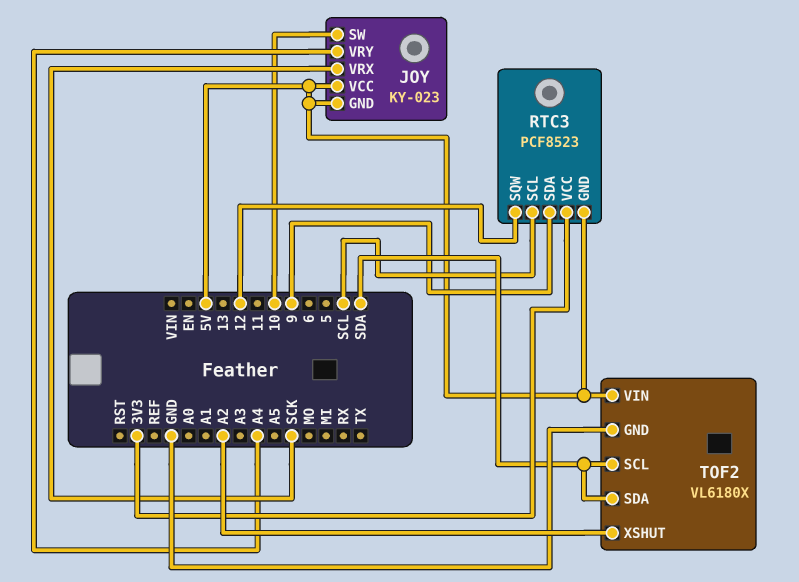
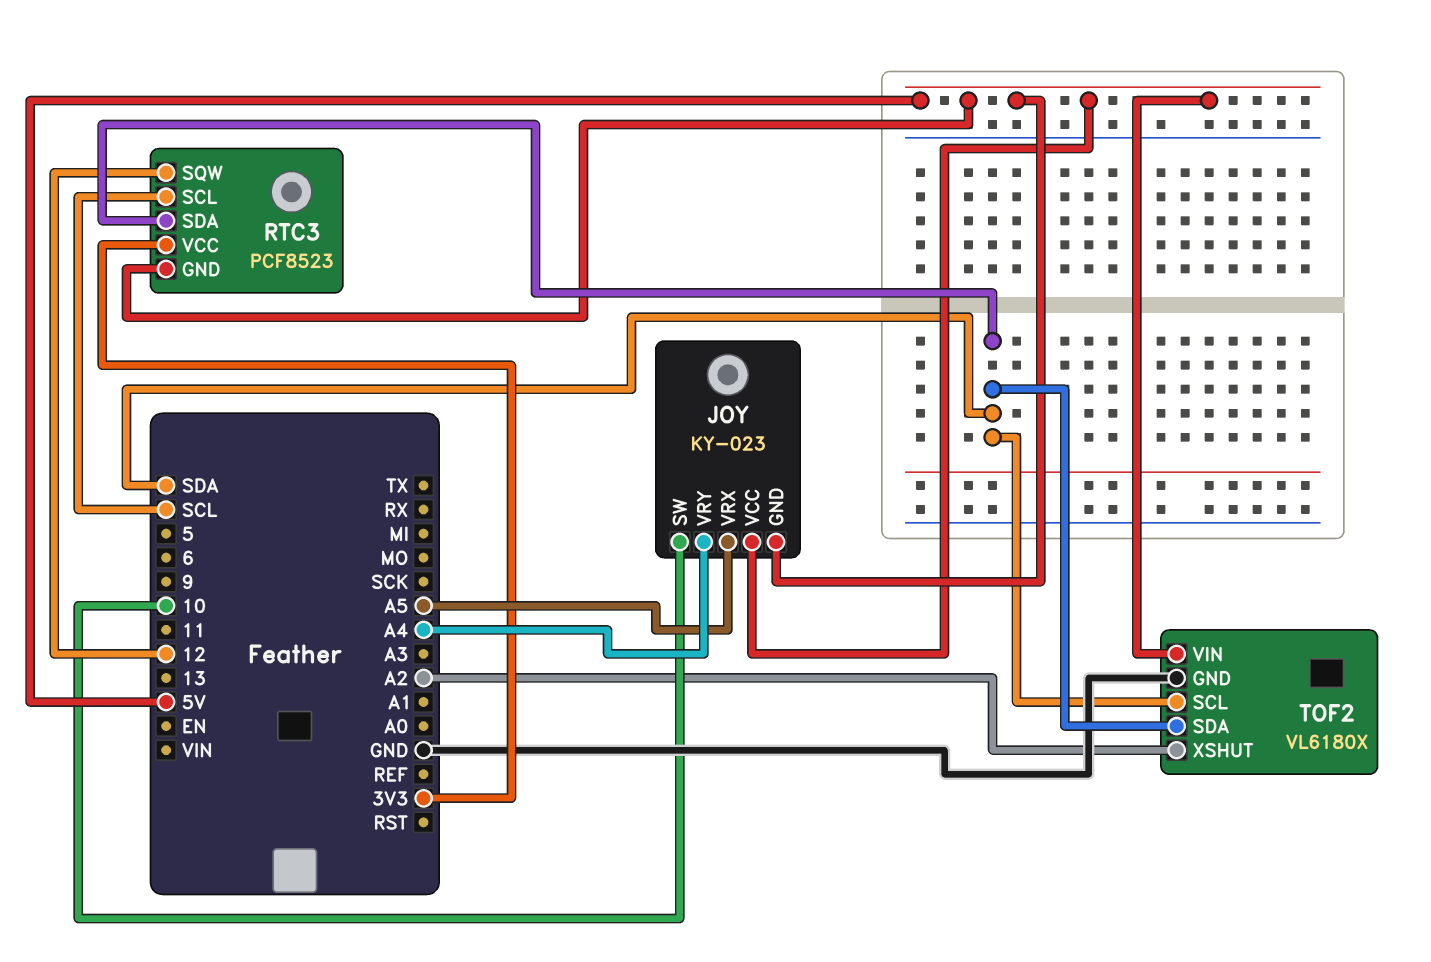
JOY pin VRX: SCK -> A5
RTC3 pin SDA: 9 -> SDA

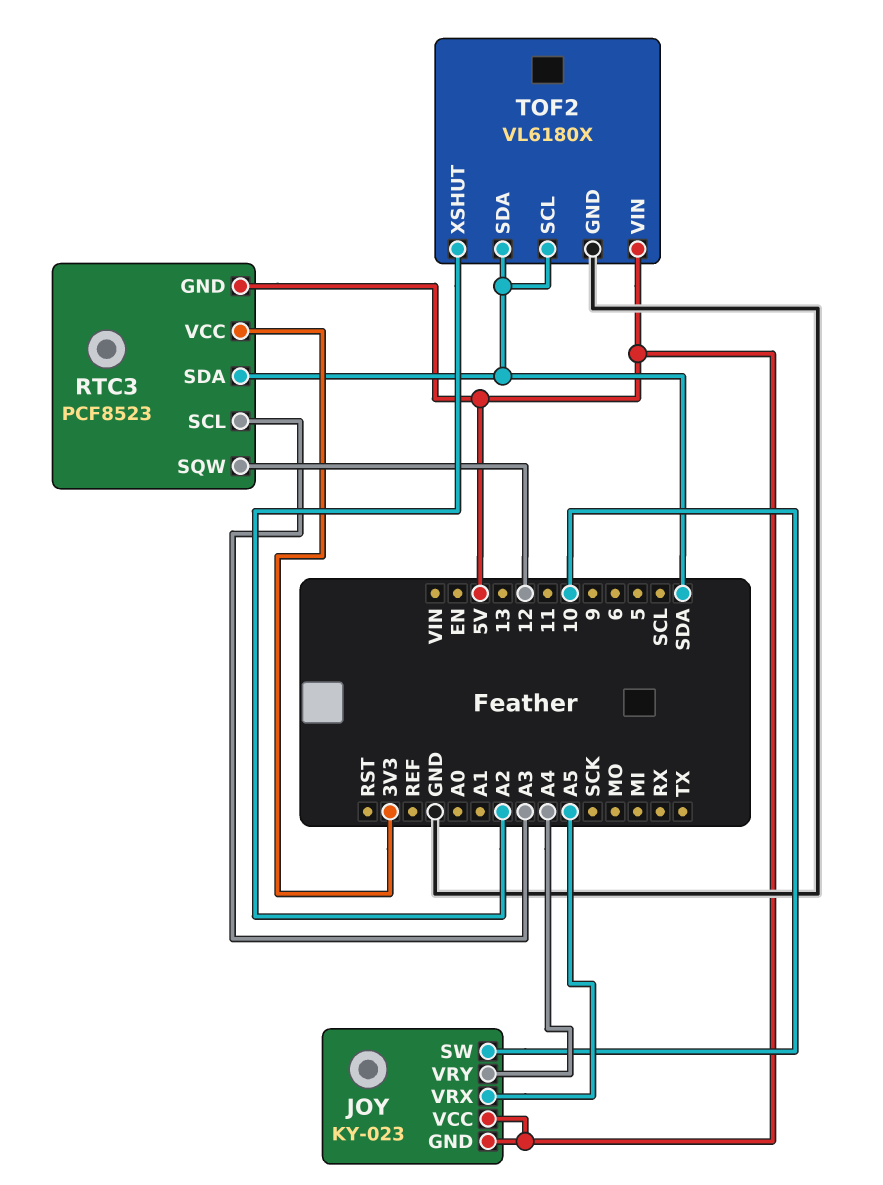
RTC3 pin SCL: SCL -> A3

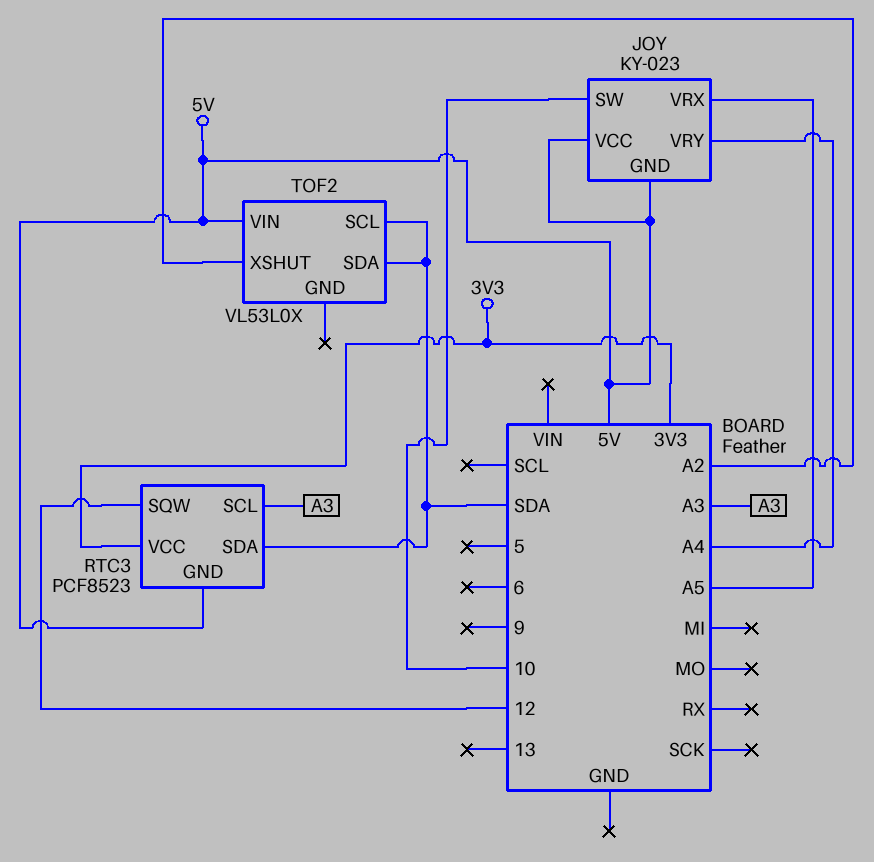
TOF2: VL6180X -> VL53L0X
TOF2 pin GND: GND -> none

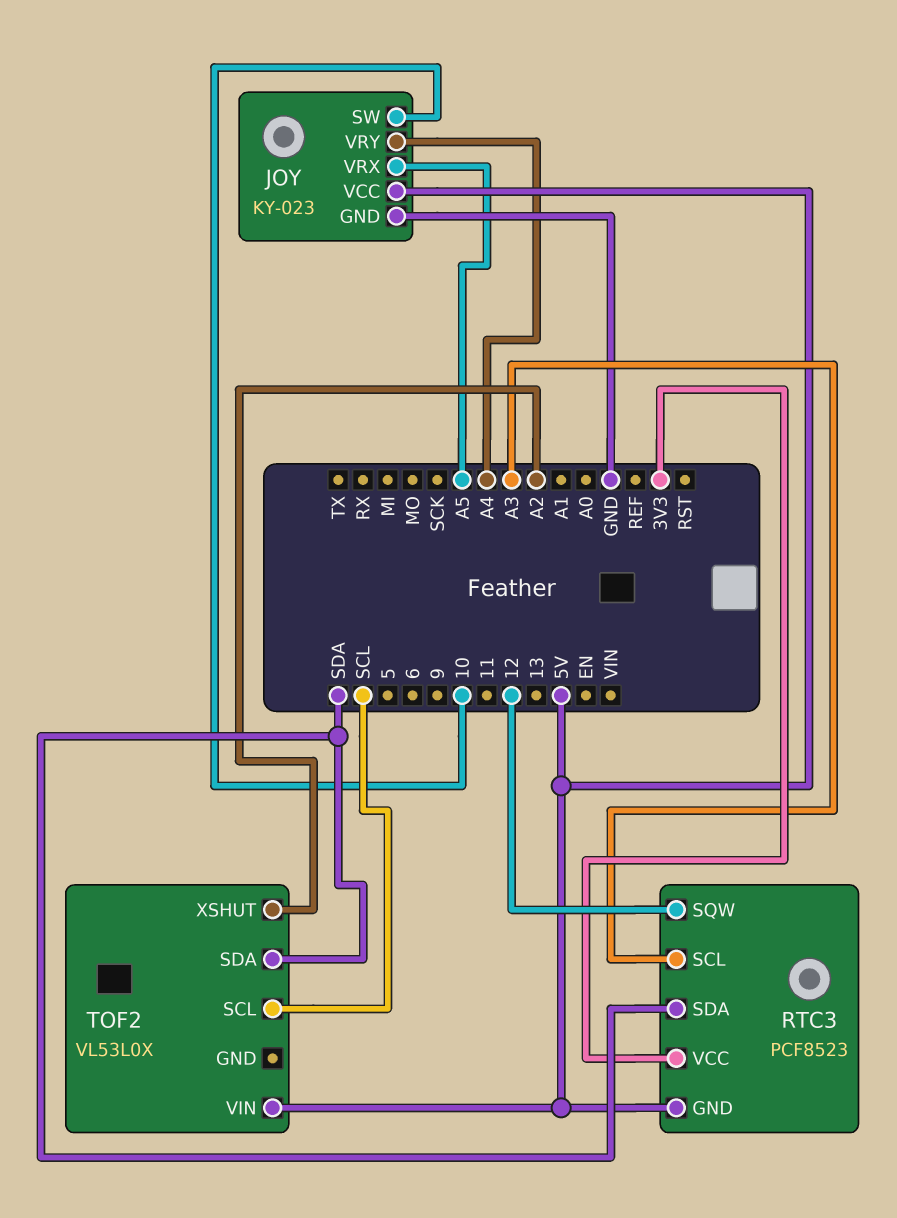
JOY pin GND: 5V -> GND
TOF2 pin SCL: SDA -> SCL

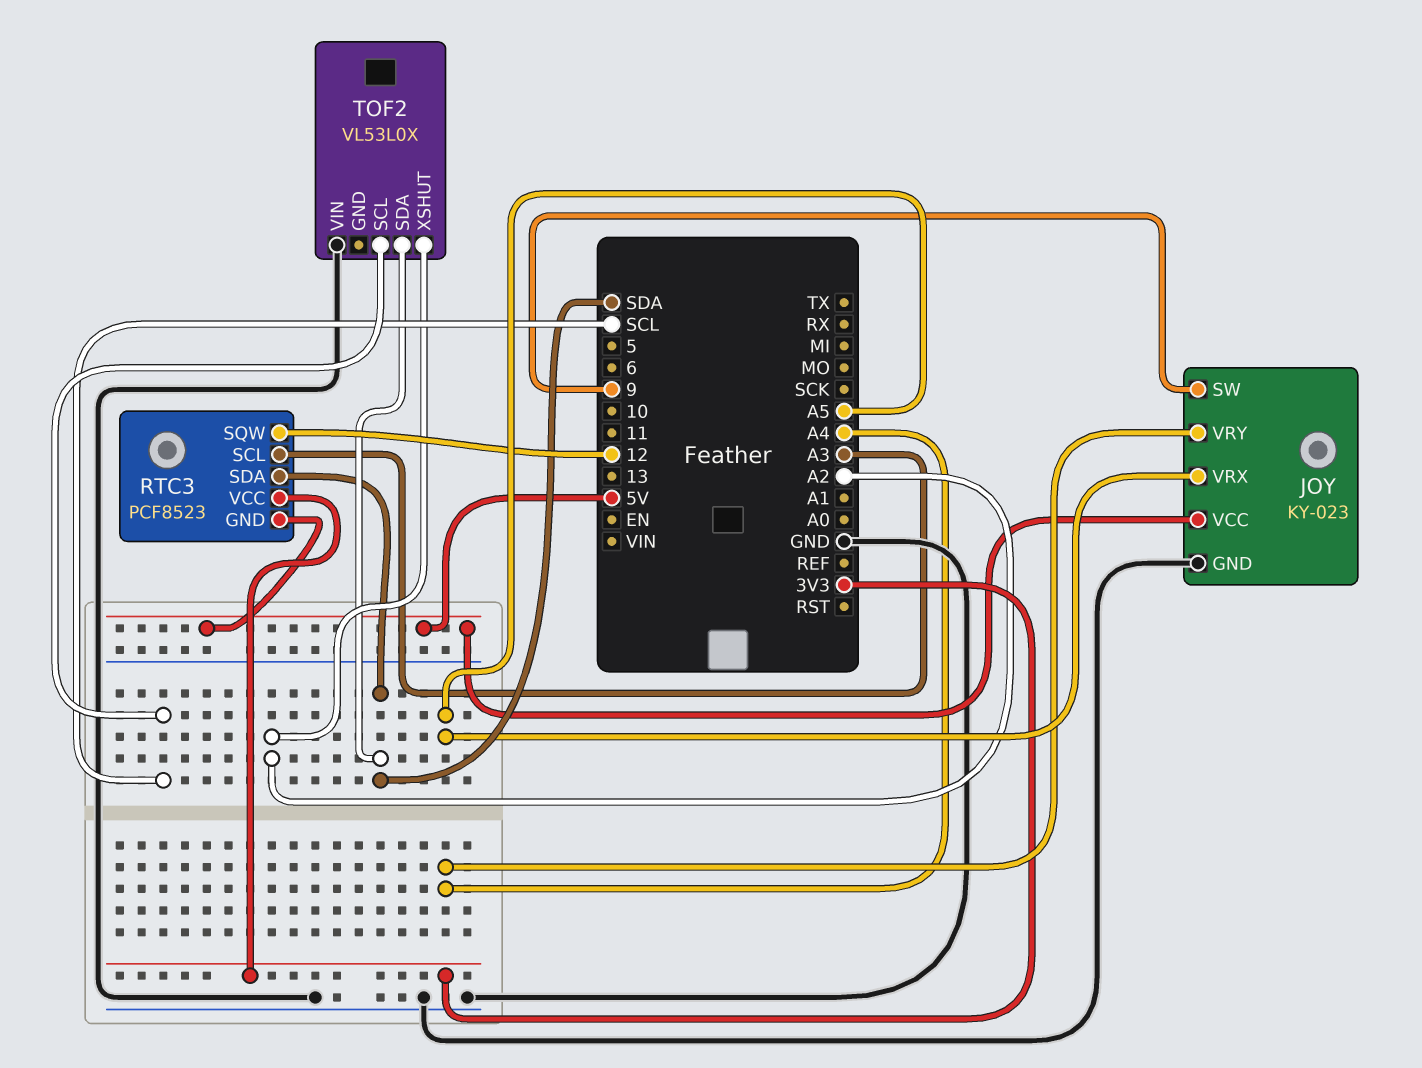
JOY pin SW: 10 -> 9
TOF2 pin VIN: 5V -> GND

